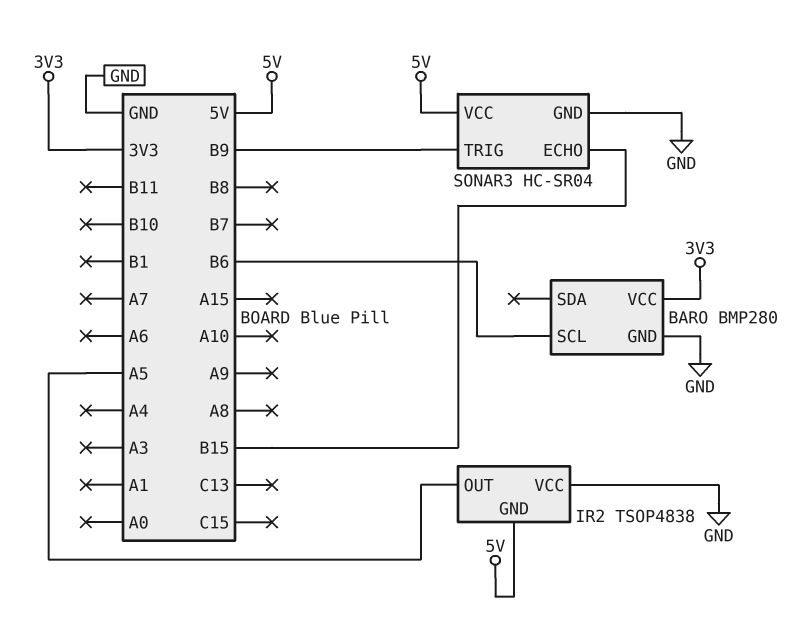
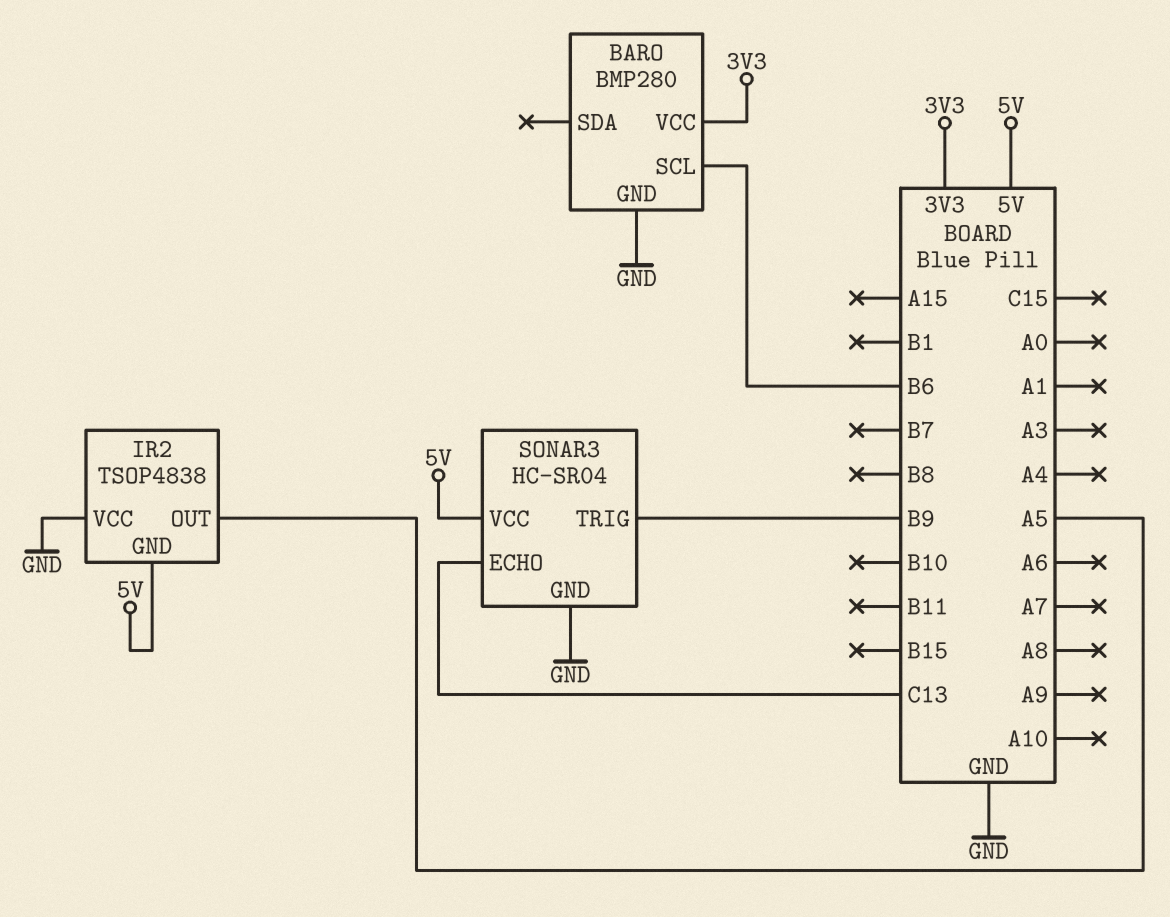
SONAR3 pin ECHO: B15 -> C13

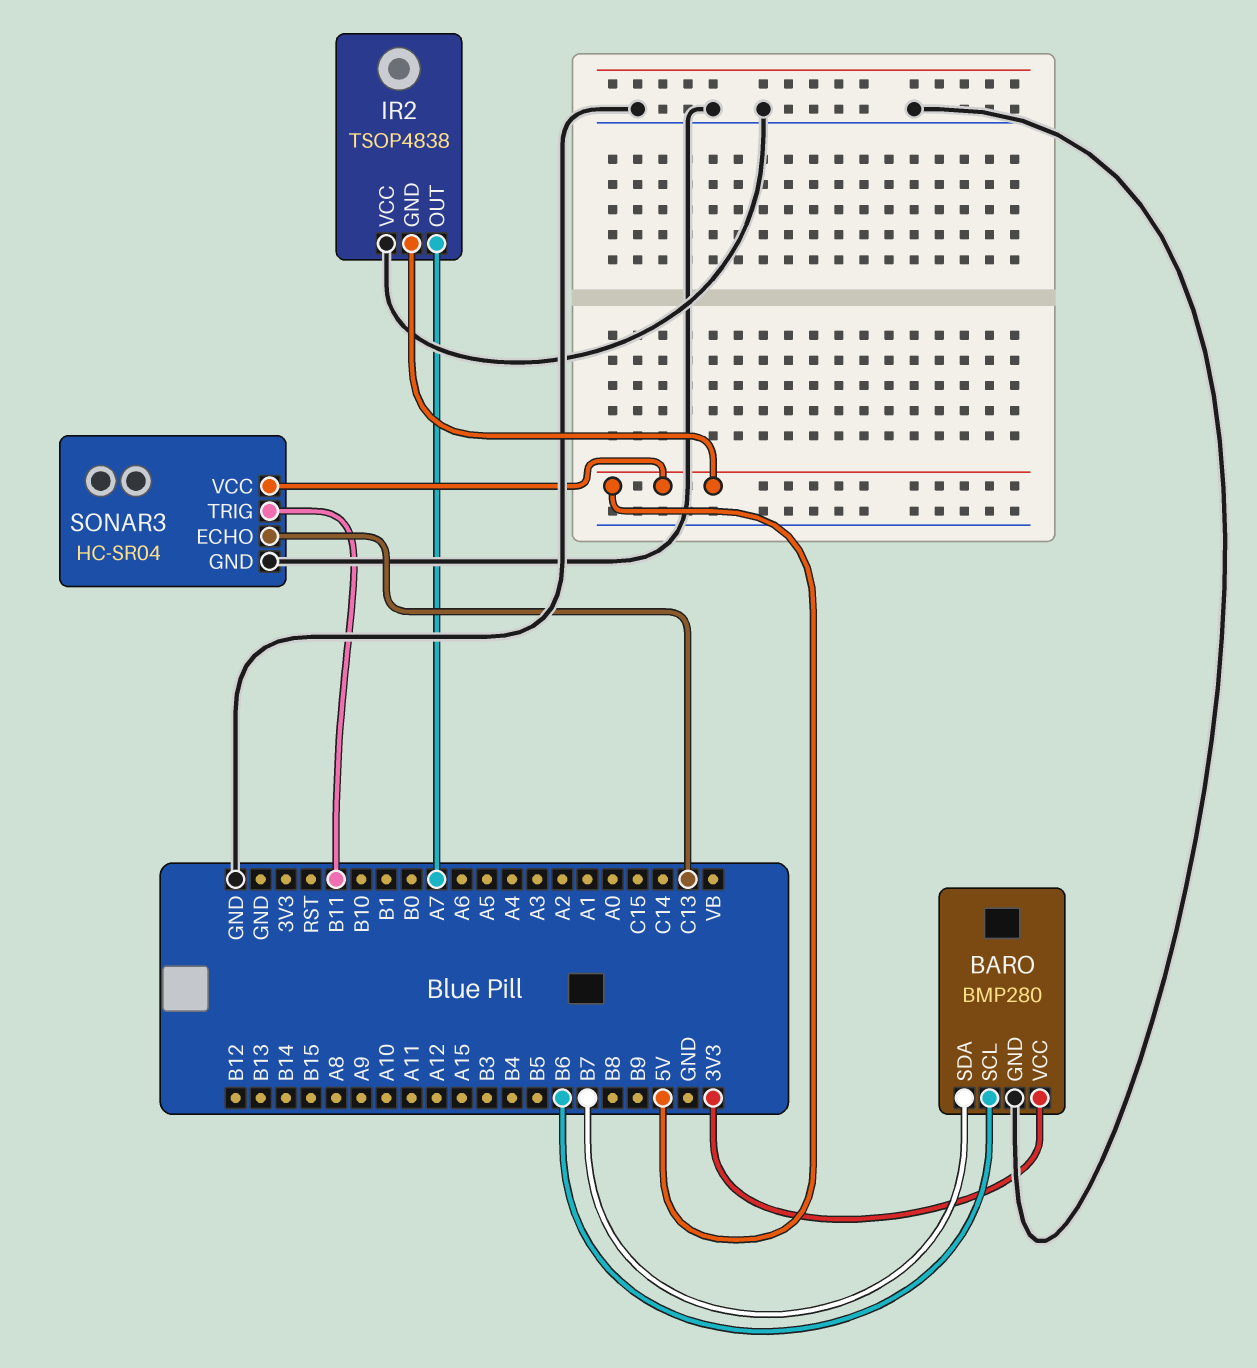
BARO pin SDA: none -> B7
IR2 pin OUT: A5 -> A7
SONAR3 pin TRIG: B9 -> B11

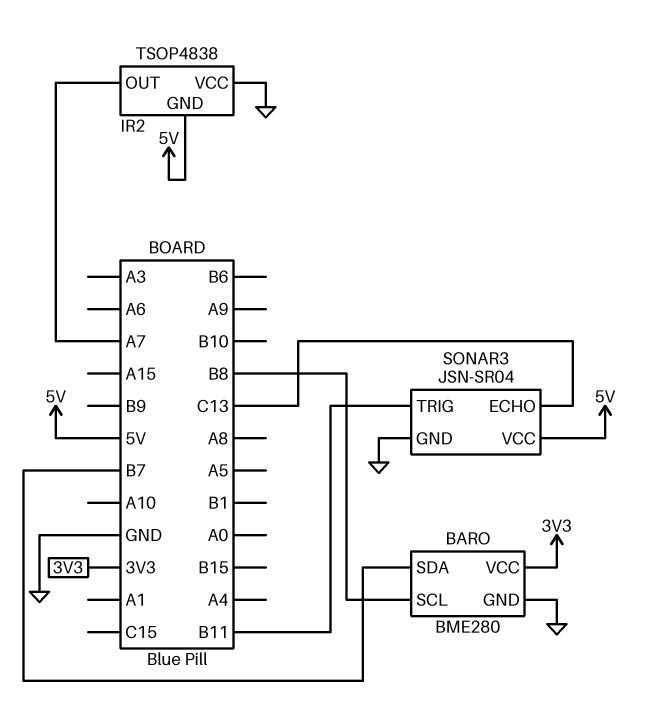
BARO: BMP280 -> BME280
BARO pin SCL: B6 -> B8
SONAR3: HC-SR04 -> JSN-SR04

